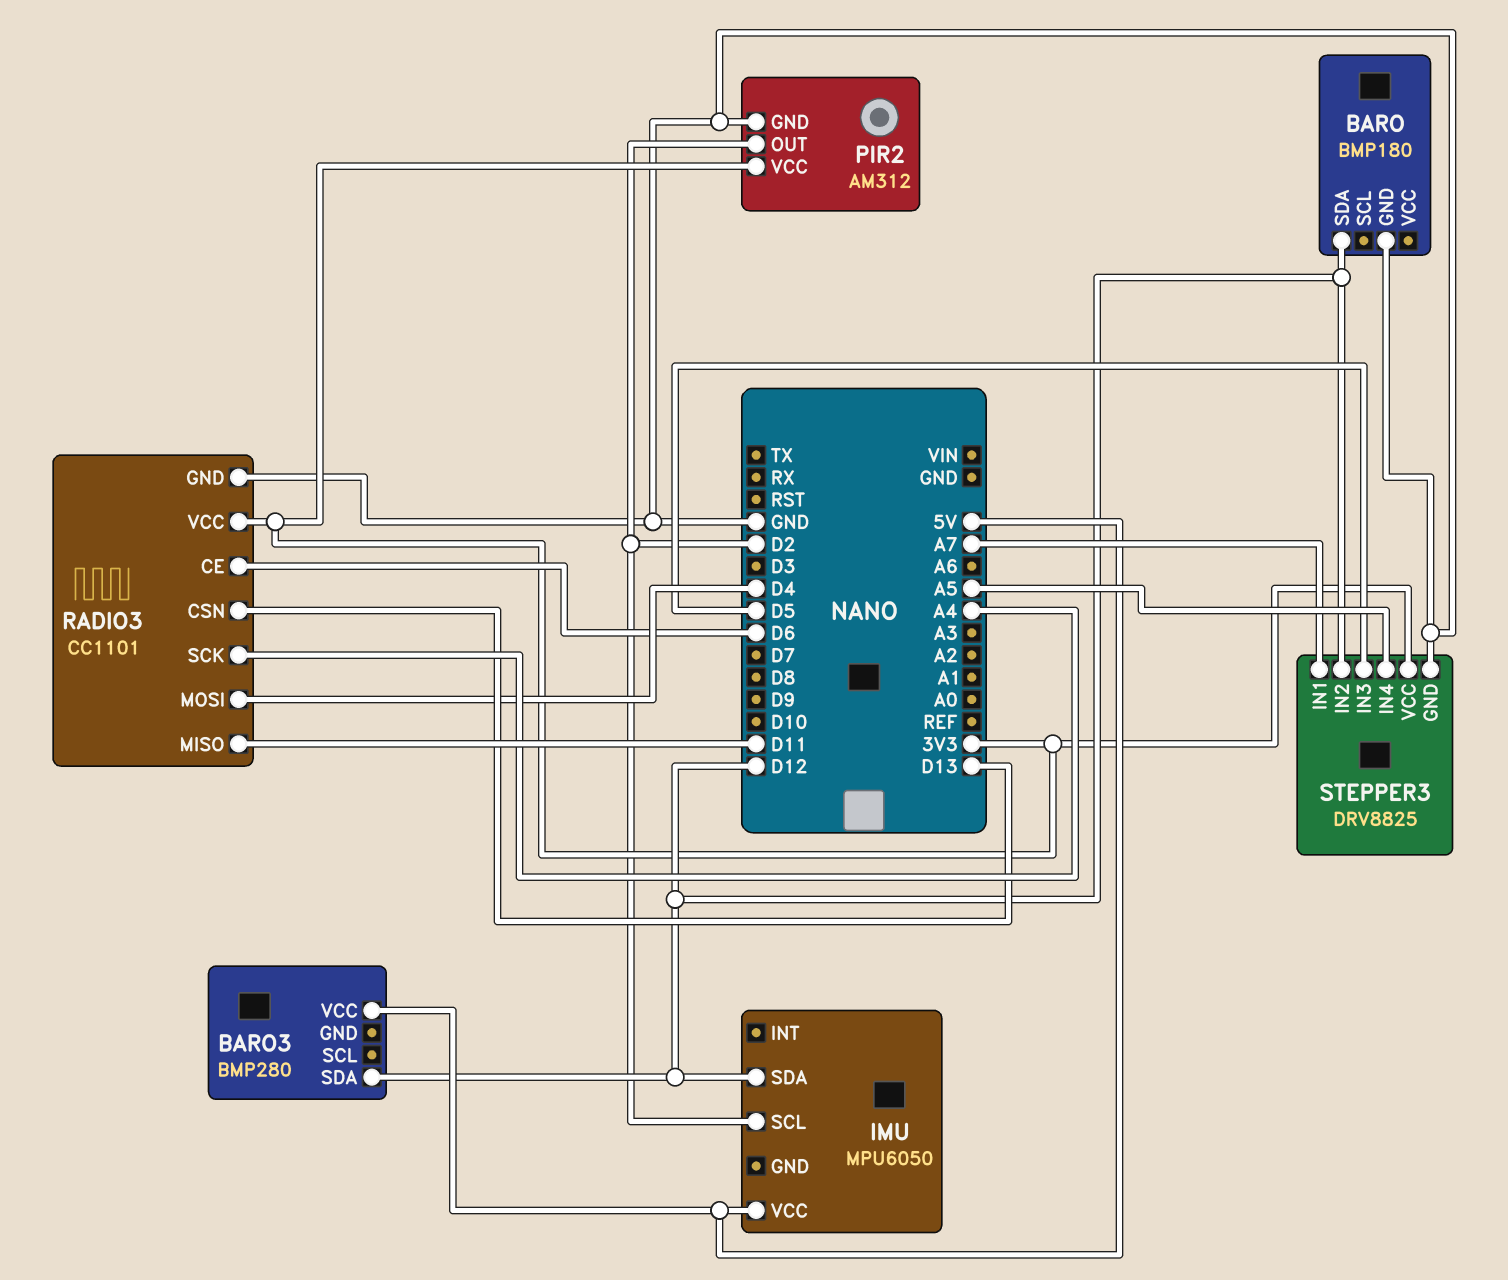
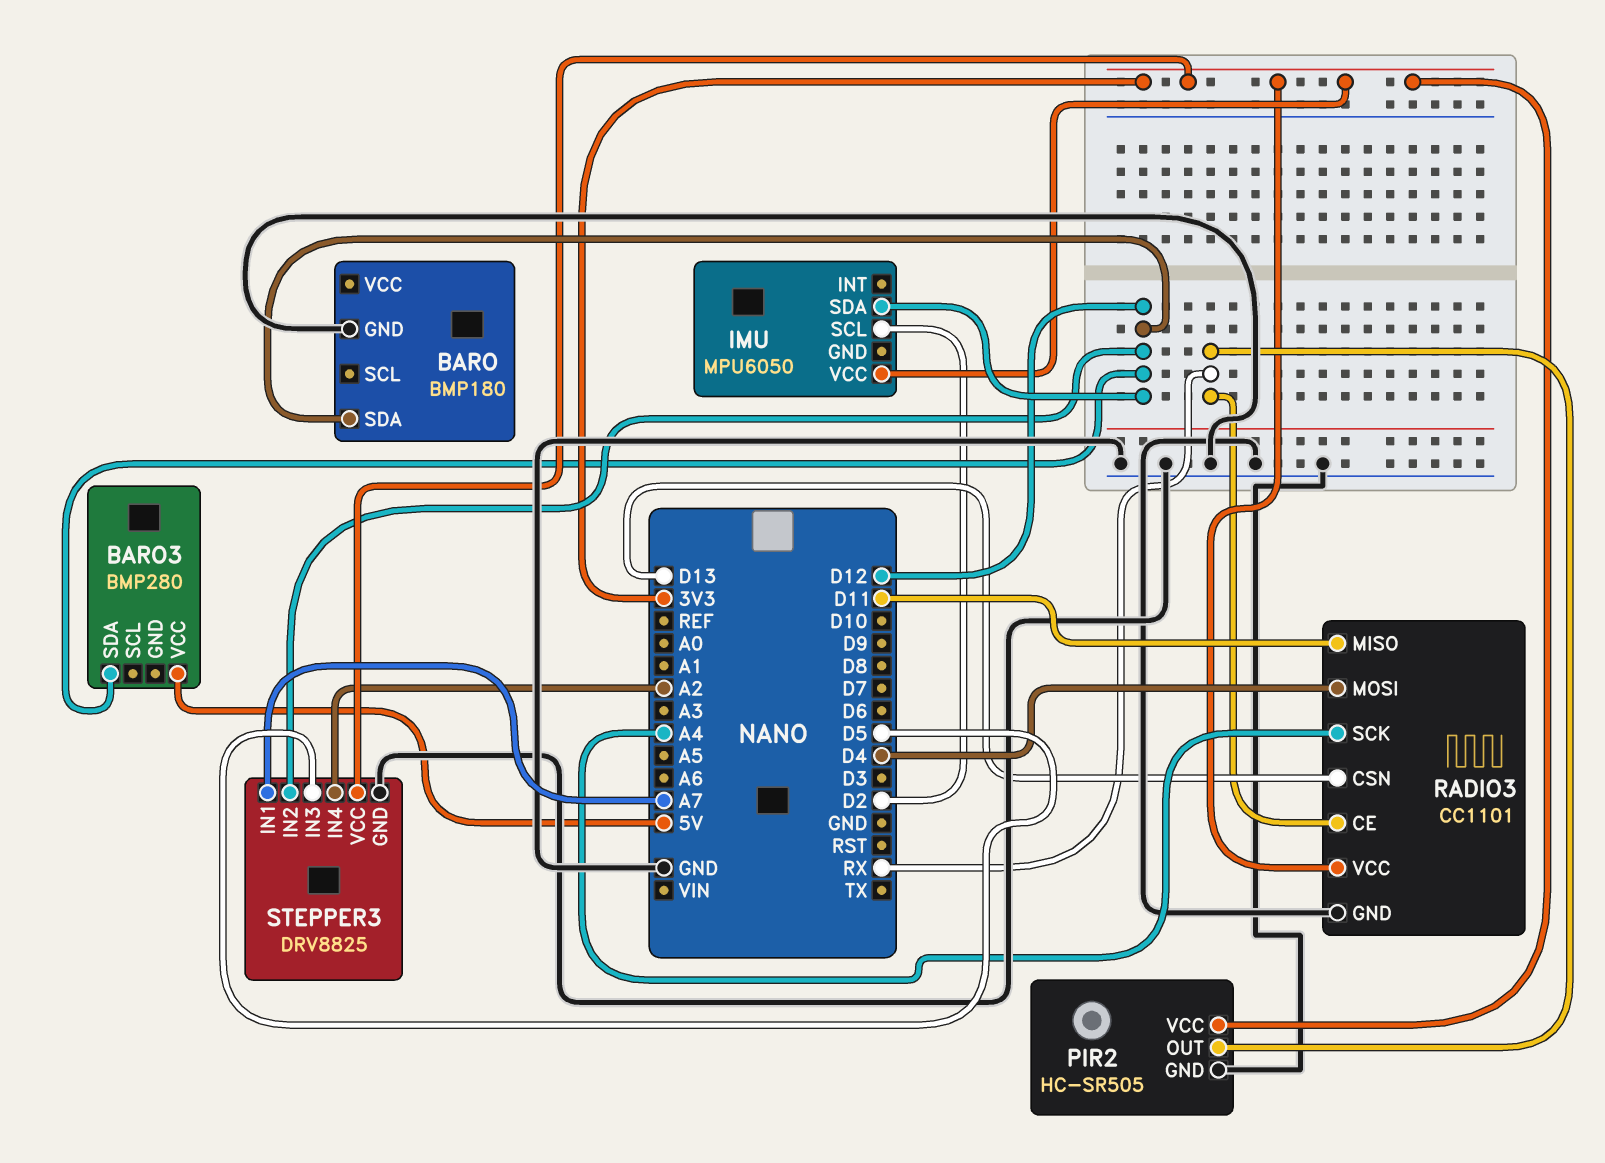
IMU pin VCC: 5V -> 3V3
PIR2: AM312 -> HC-SR505
PIR2 pin OUT: D2 -> RX
RADIO3 pin CE: D6 -> RX
STEPPER3 pin IN4: A5 -> A2

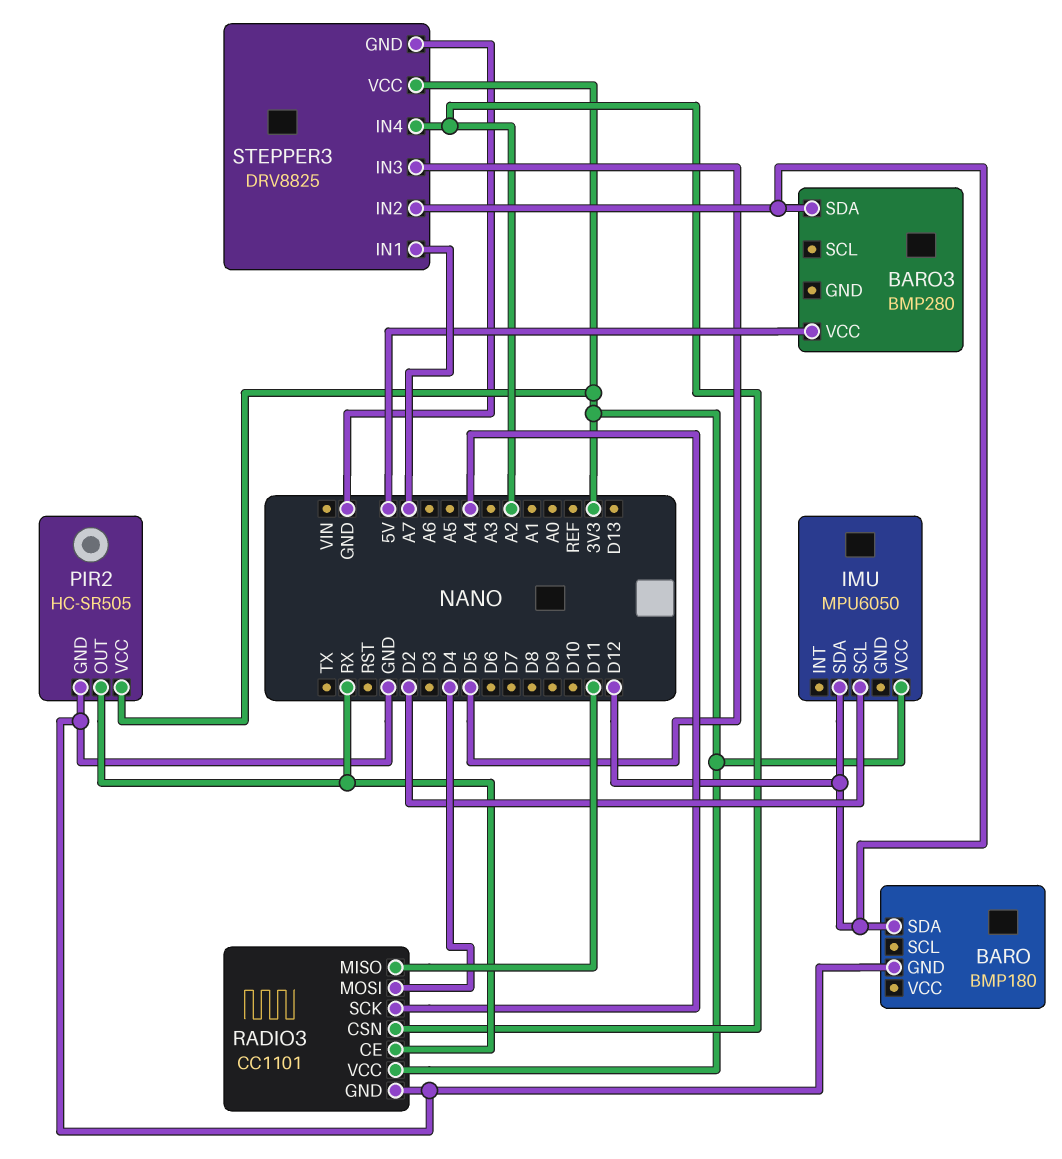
RADIO3 pin CSN: D13 -> A2

